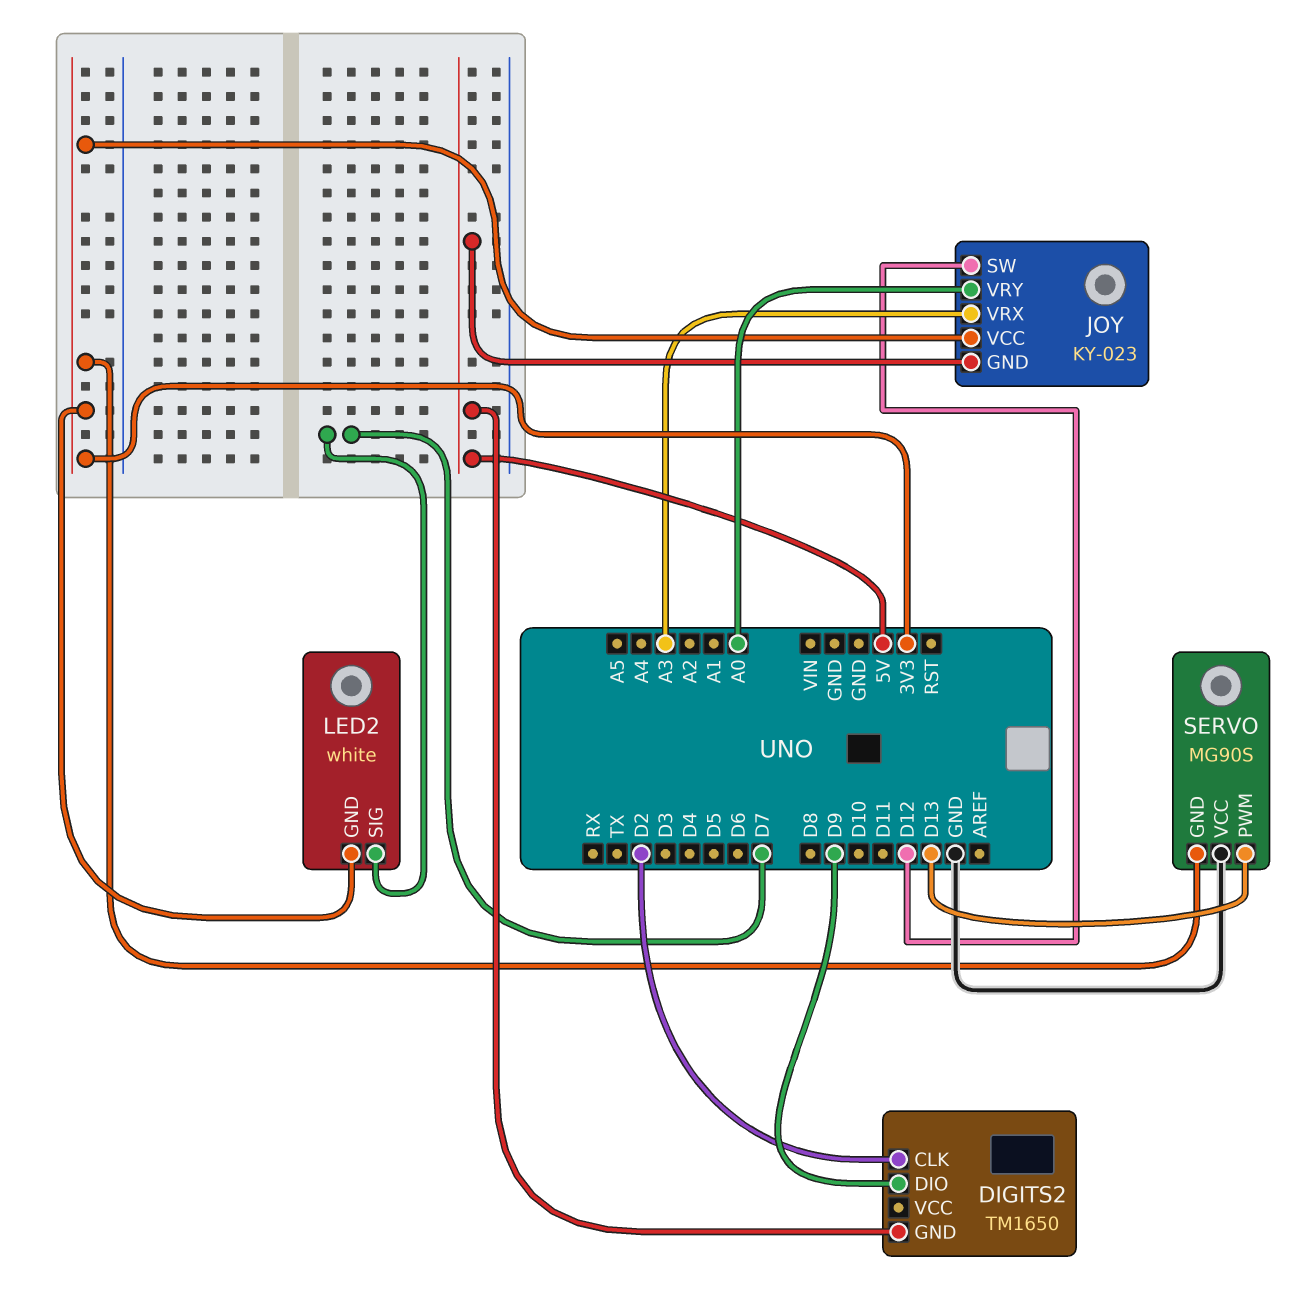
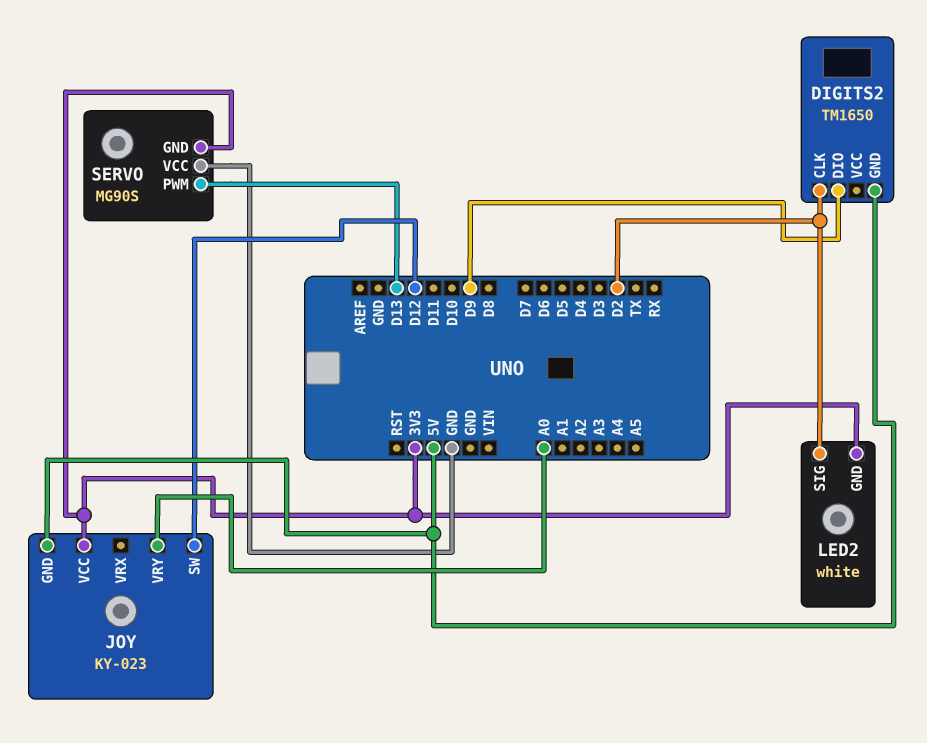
JOY pin VRX: A3 -> none
LED2 pin SIG: D7 -> D2

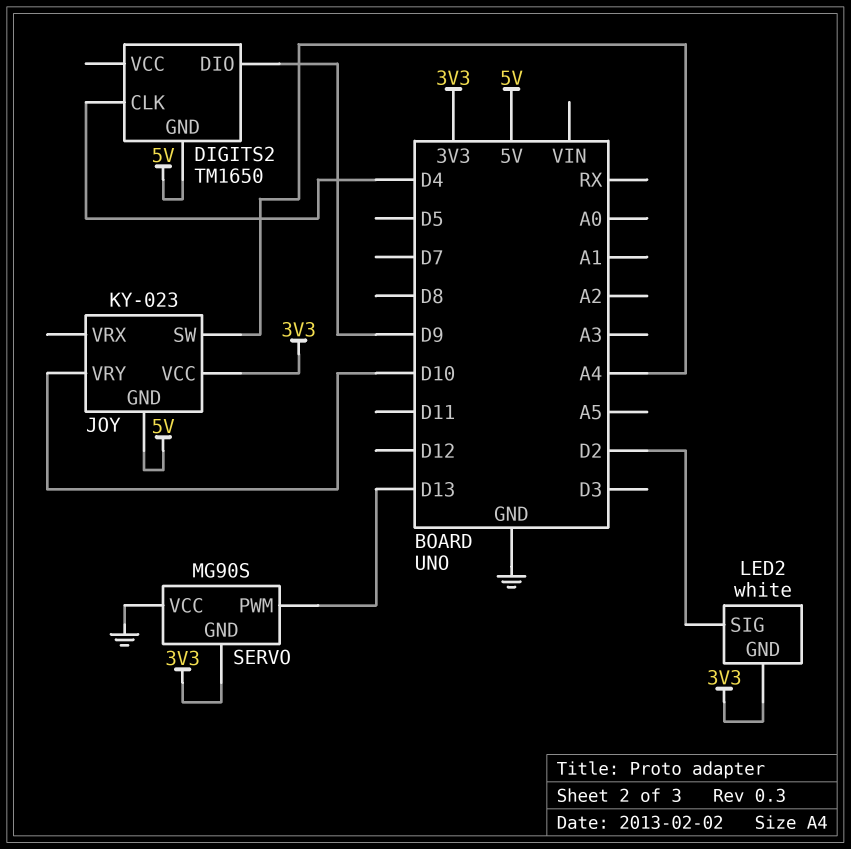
DIGITS2 pin CLK: D2 -> D4
JOY pin SW: D12 -> A4
JOY pin VRY: A0 -> D10

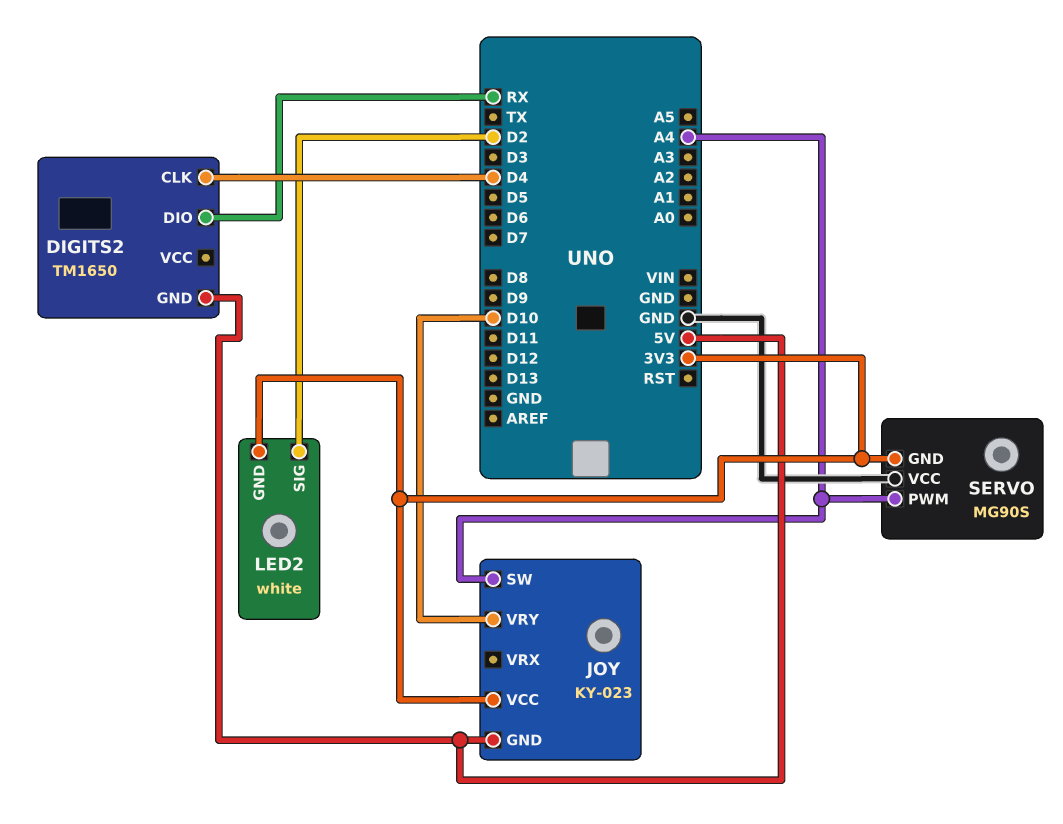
DIGITS2 pin DIO: D9 -> RX
SERVO pin PWM: D13 -> A4

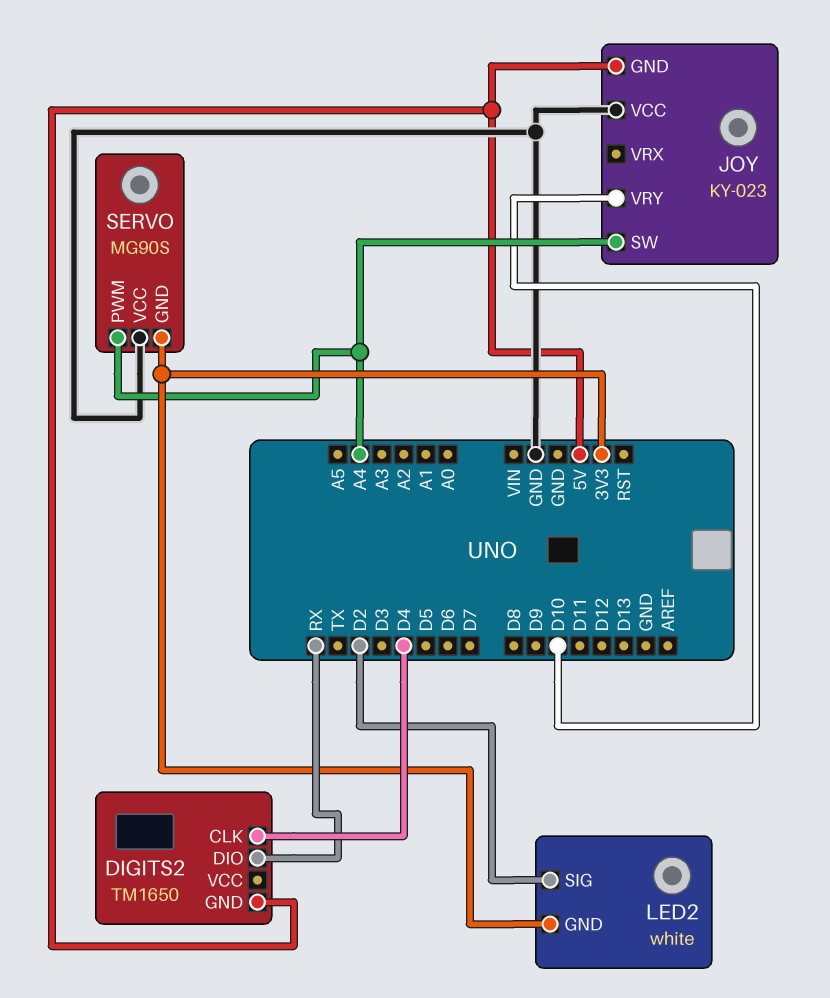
JOY pin VCC: 3V3 -> GND

